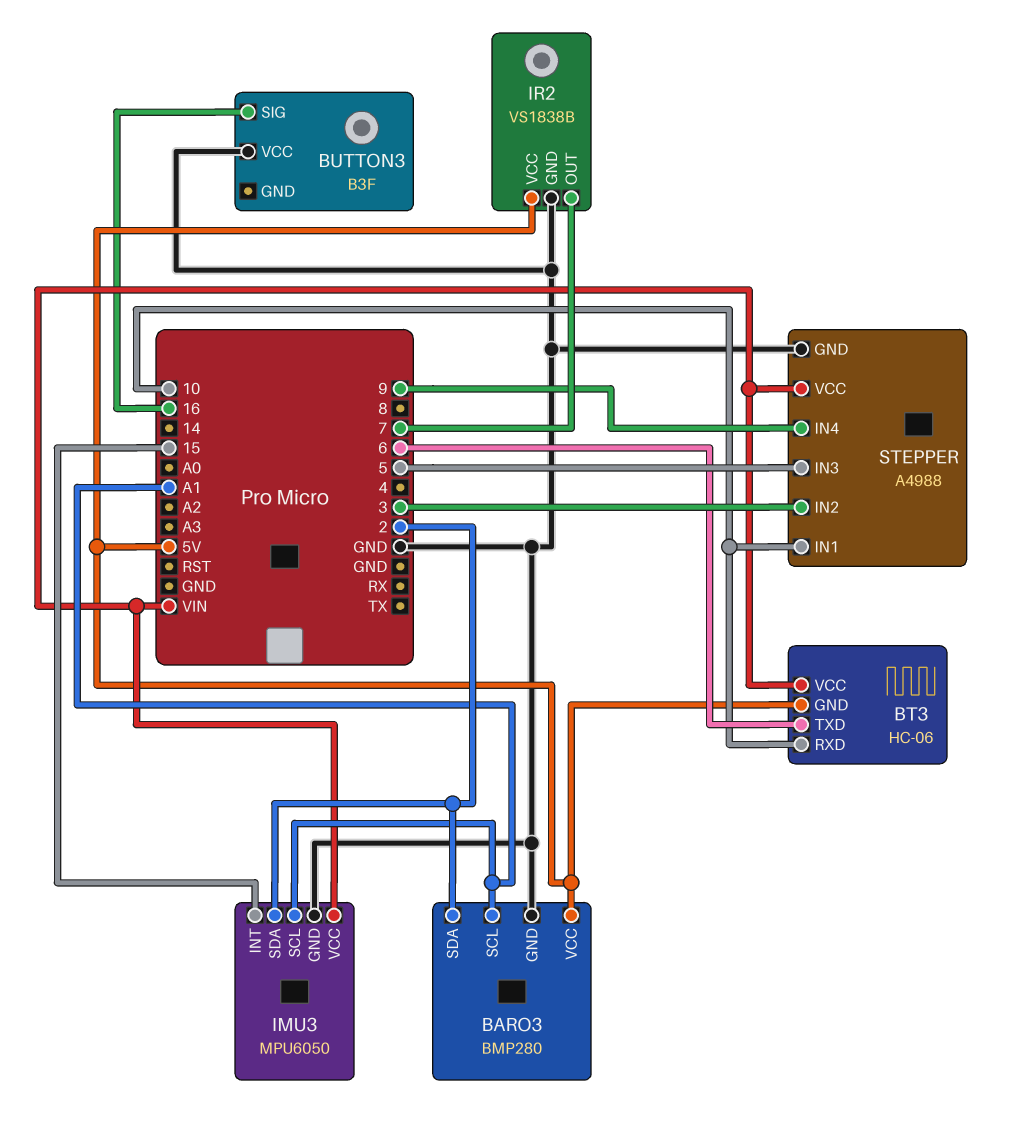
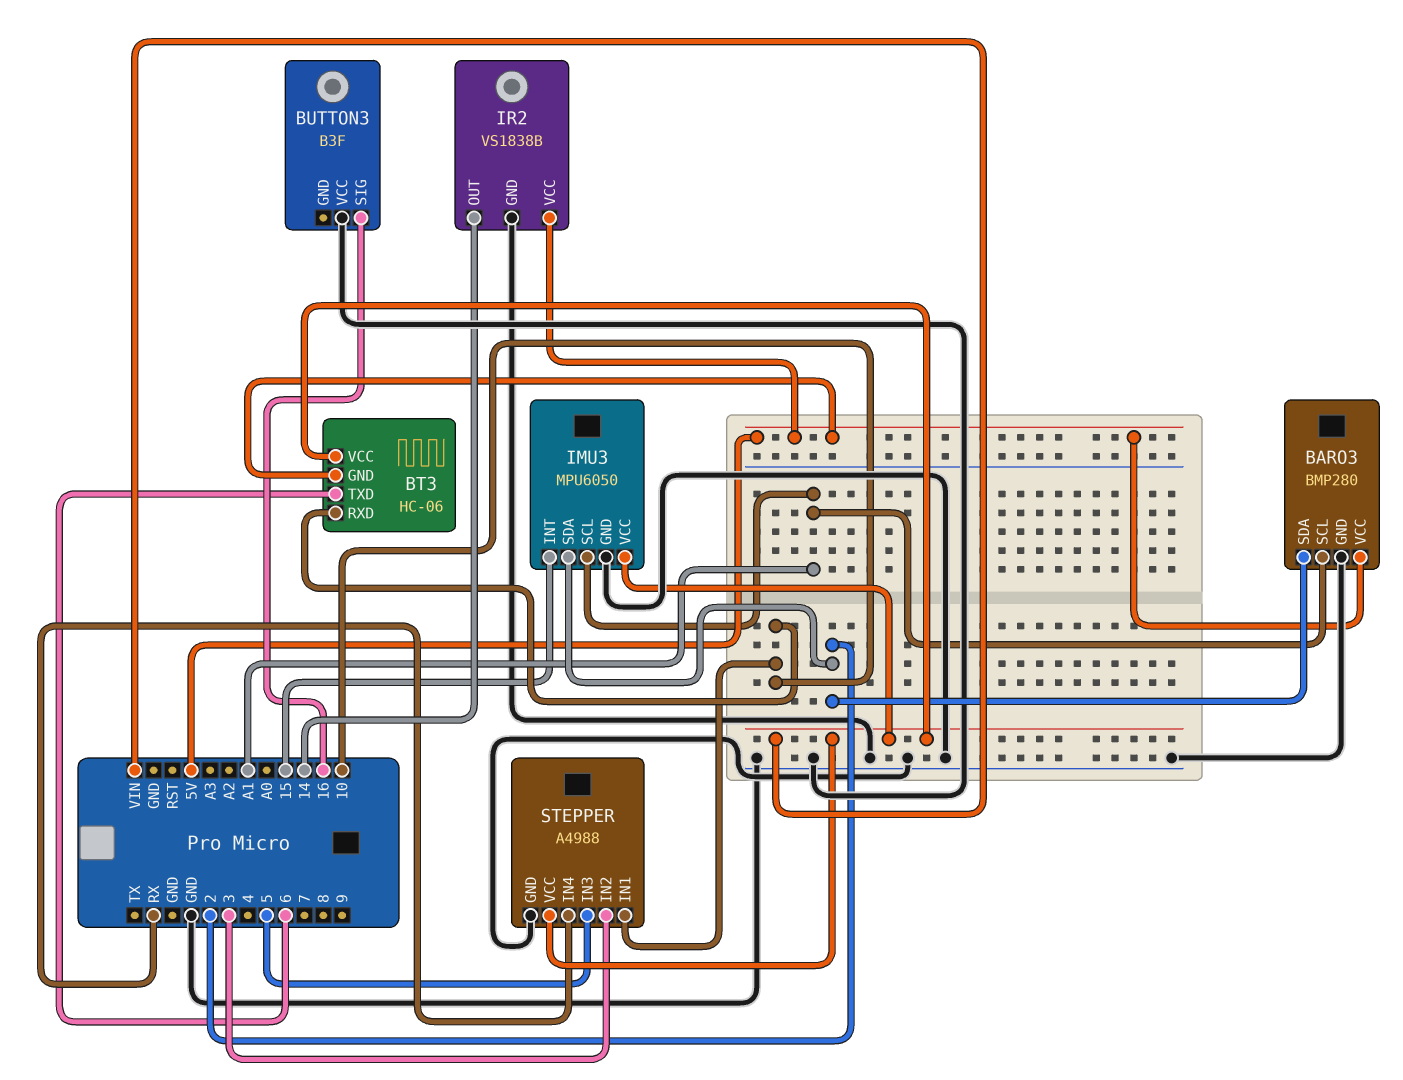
IR2 pin OUT: 7 -> 14
STEPPER pin IN4: 9 -> RX

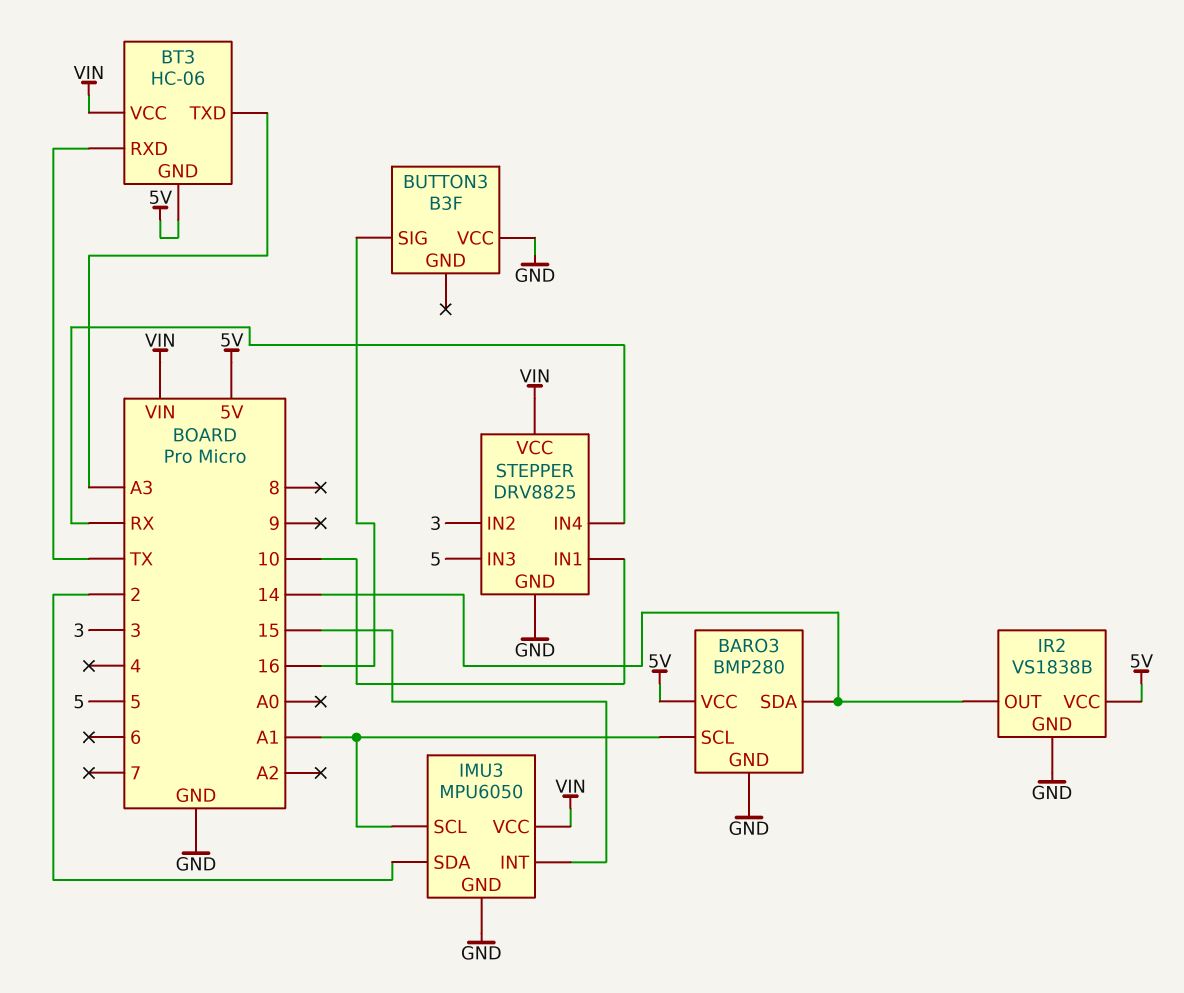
BARO3 pin SDA: 2 -> 14
BT3 pin RXD: 10 -> TX
BT3 pin TXD: 6 -> A3
STEPPER: A4988 -> DRV8825

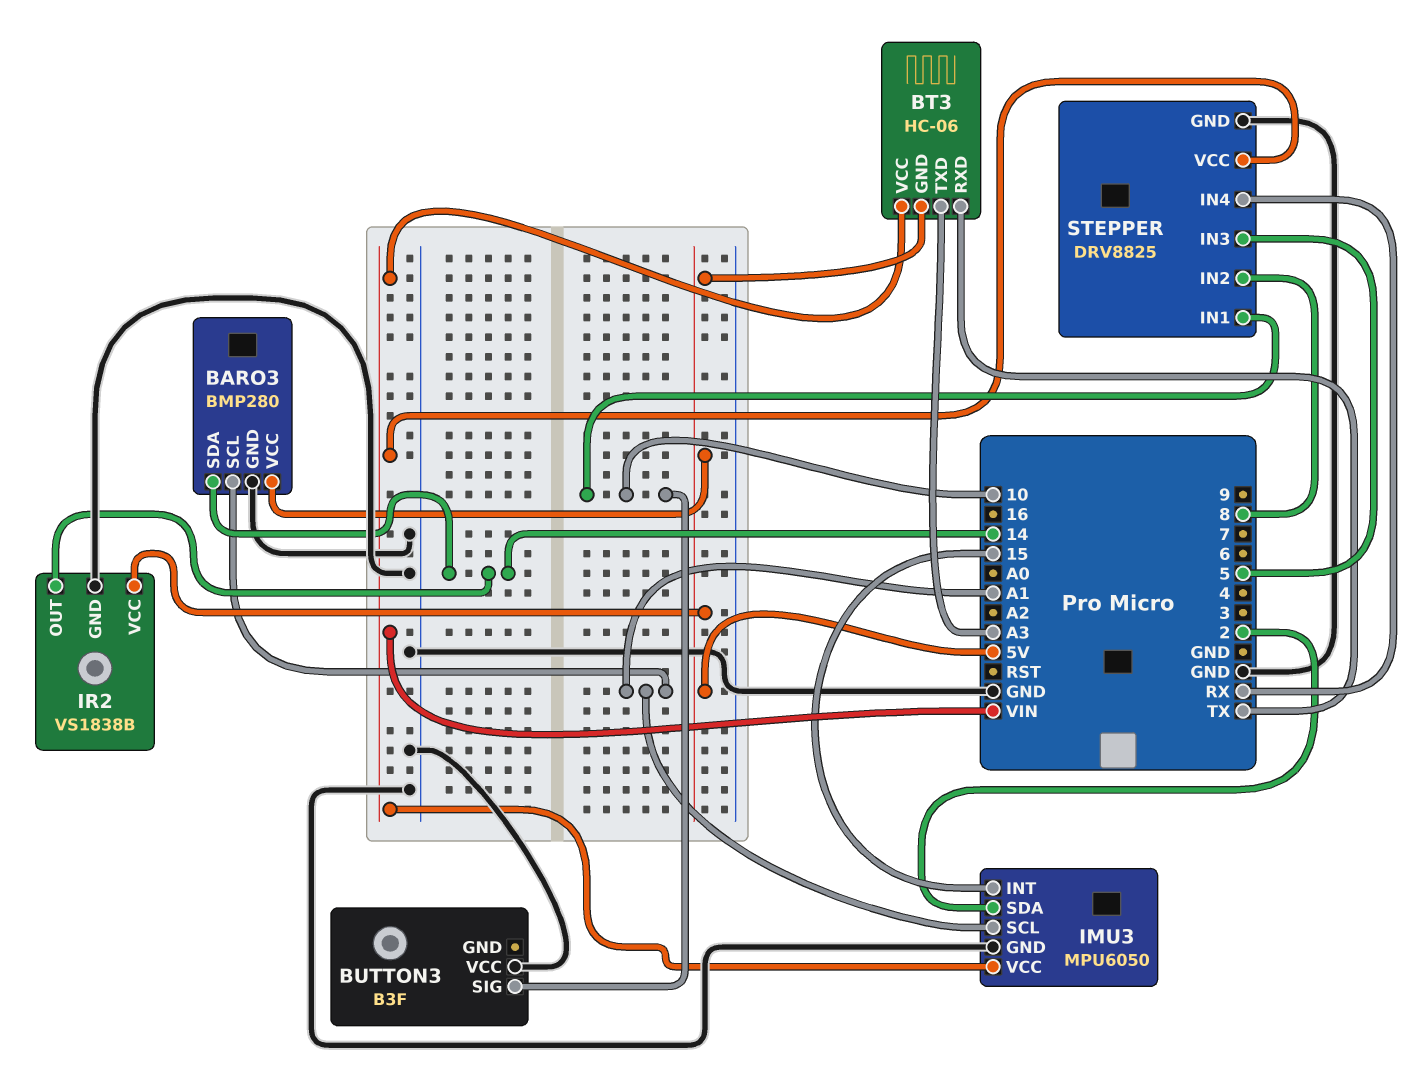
BUTTON3 pin SIG: 16 -> 10
STEPPER pin IN2: 3 -> 8

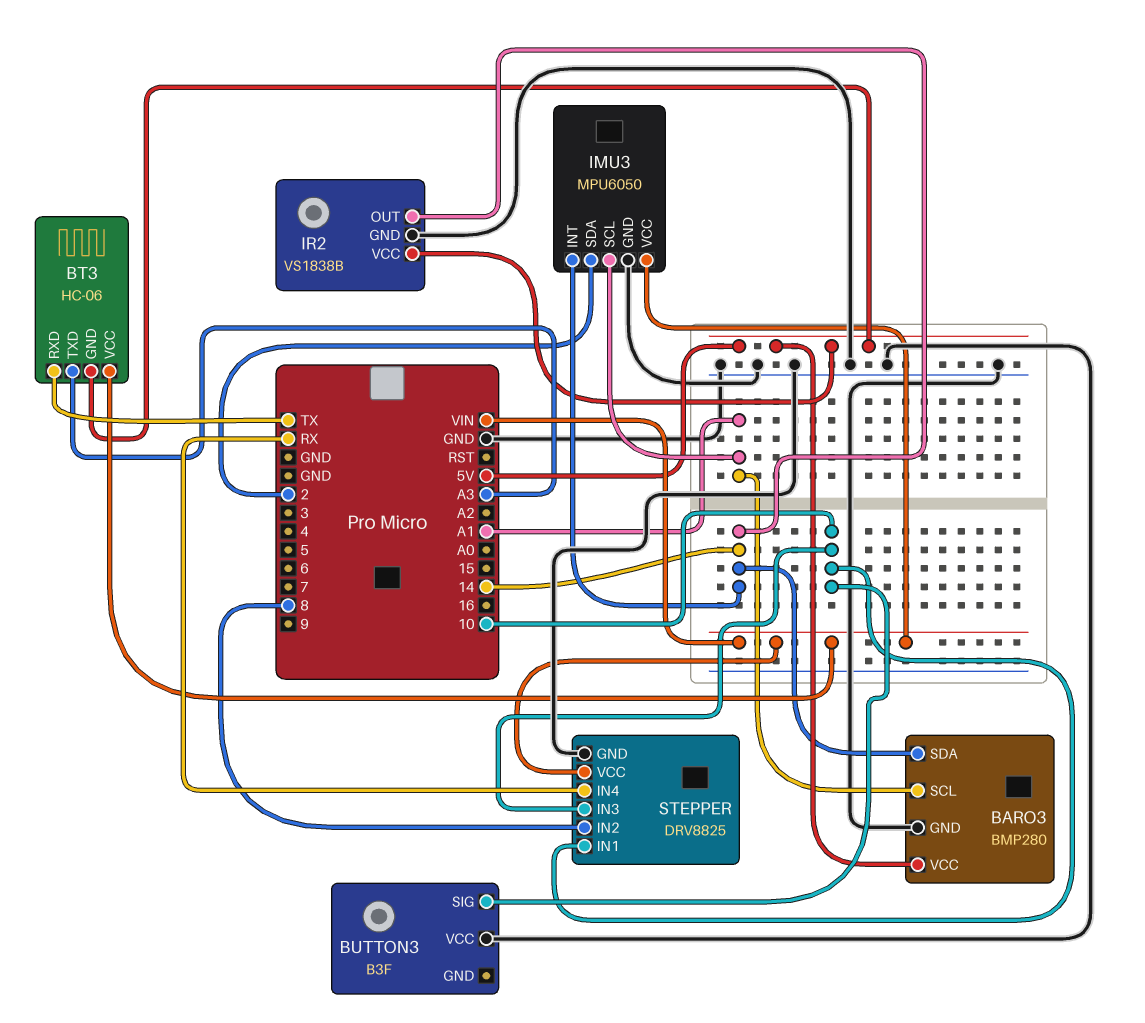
IMU3 pin INT: 15 -> 14
STEPPER pin IN3: 5 -> 10

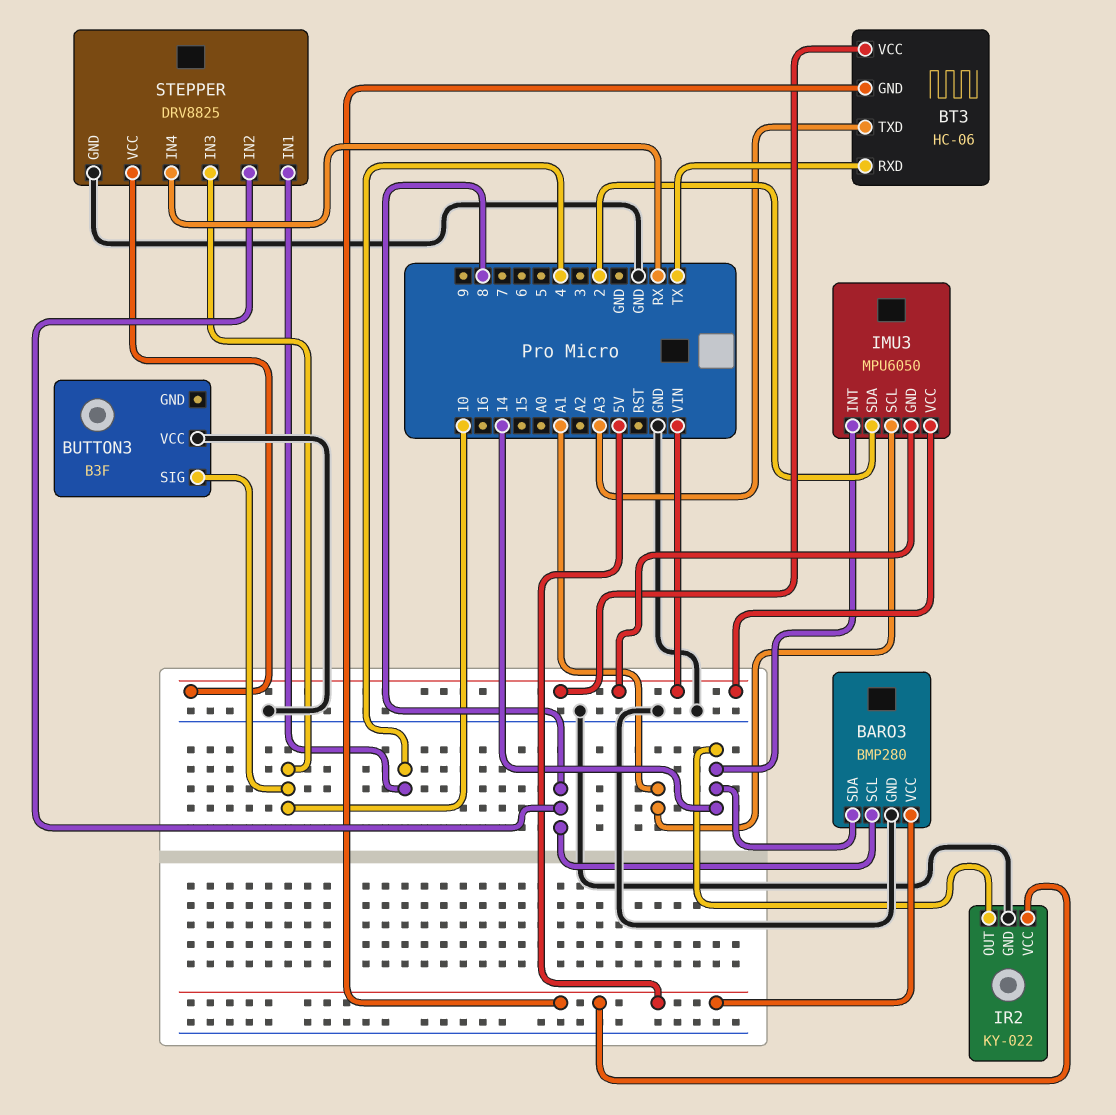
BARO3 pin SCL: A1 -> 8
IMU3 pin GND: GND -> VIN
IR2: VS1838B -> KY-022
STEPPER pin IN1: 10 -> 4

